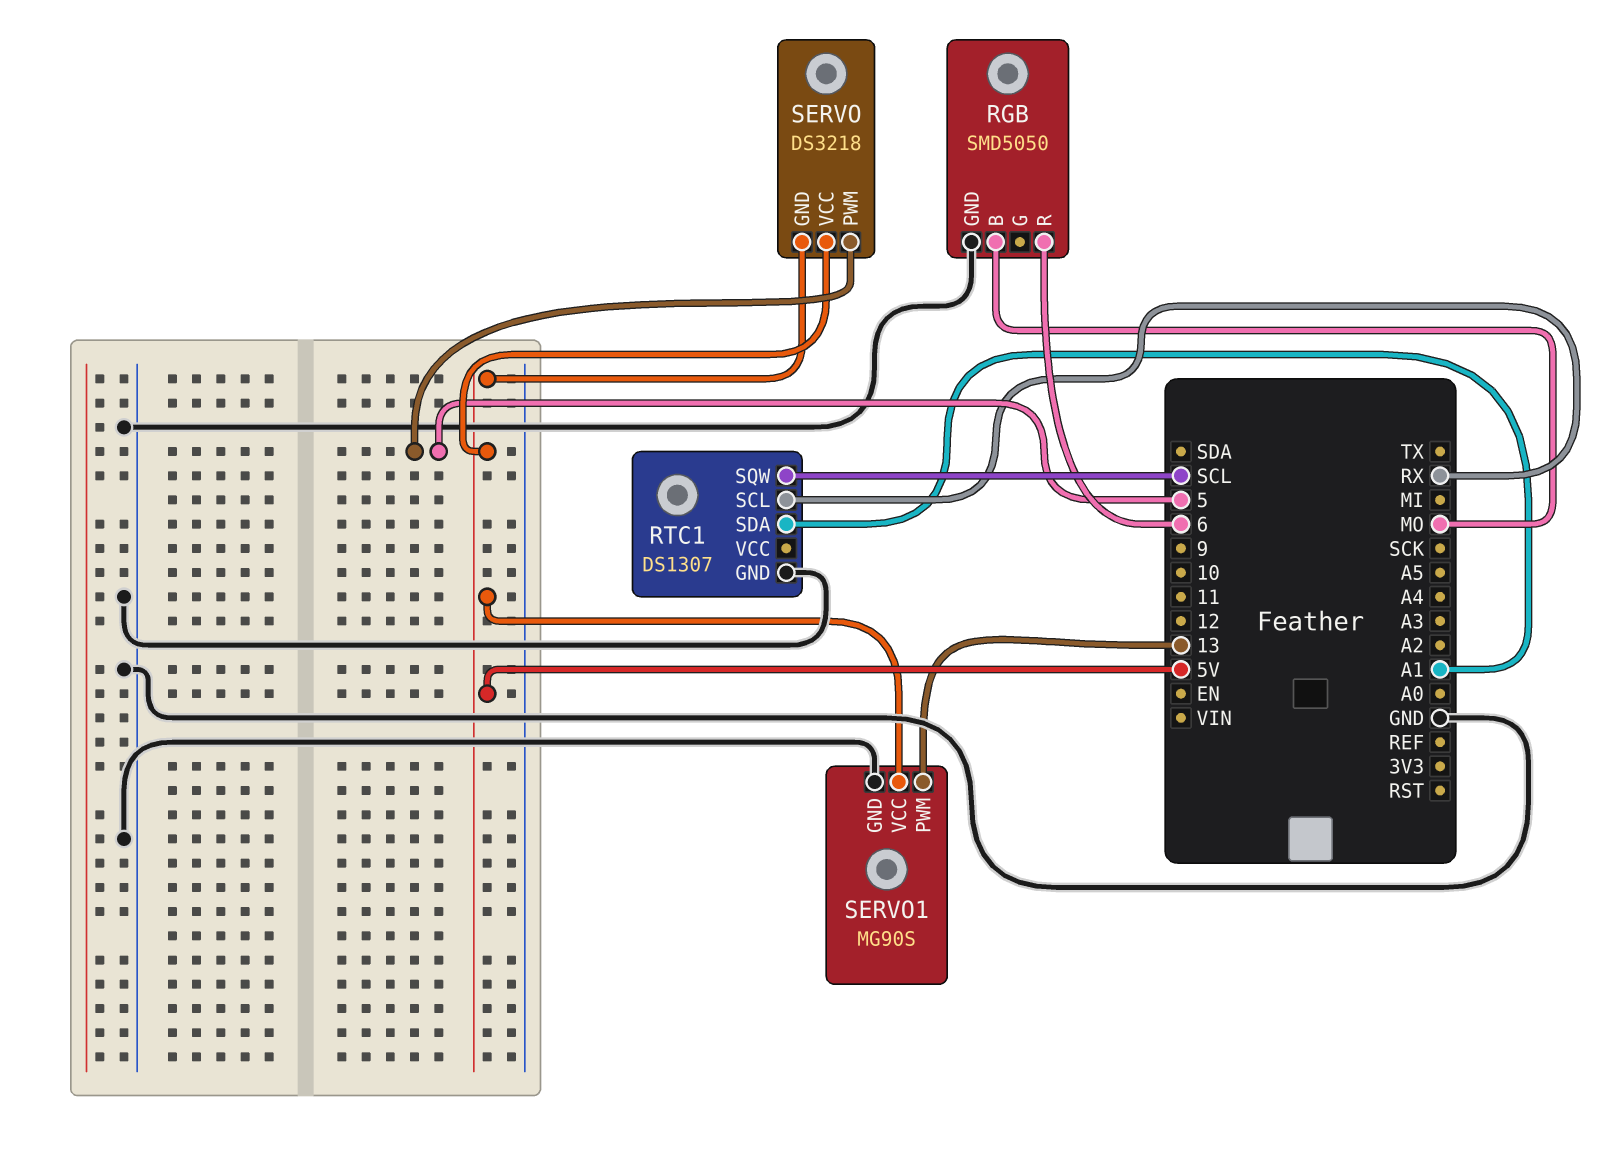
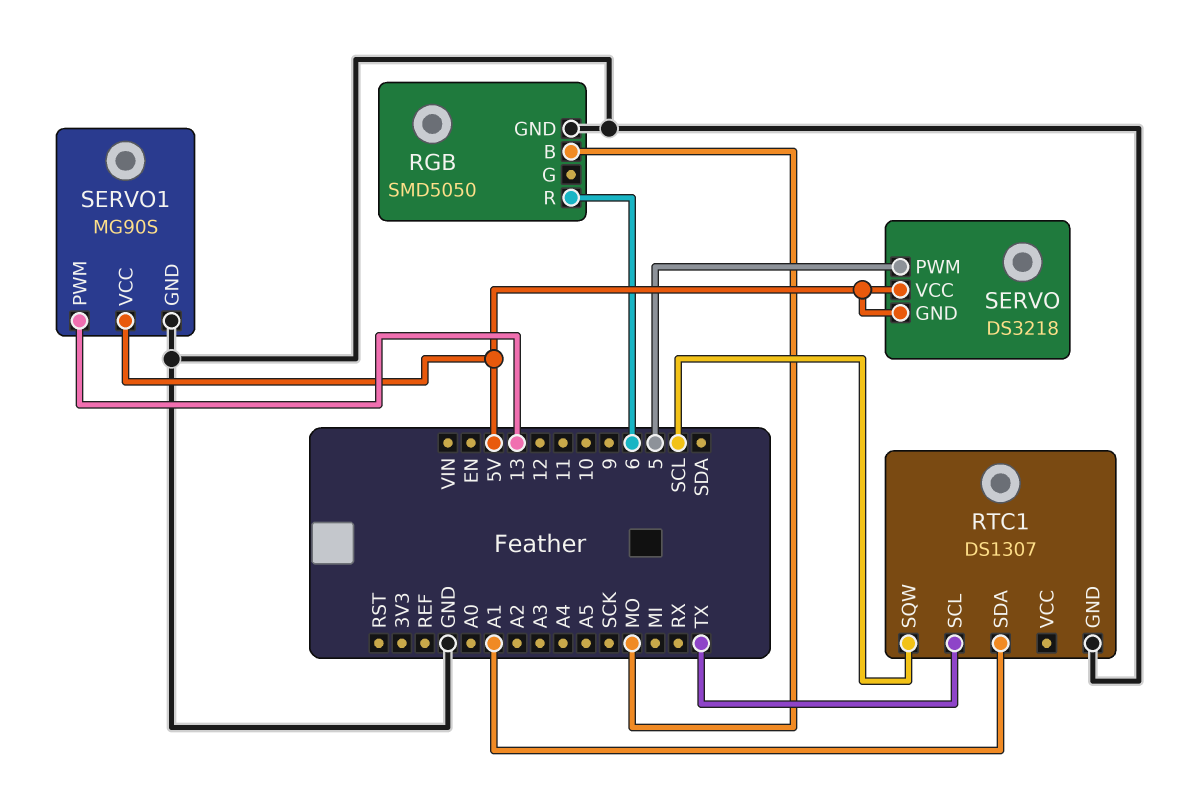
RTC1 pin SCL: RX -> TX

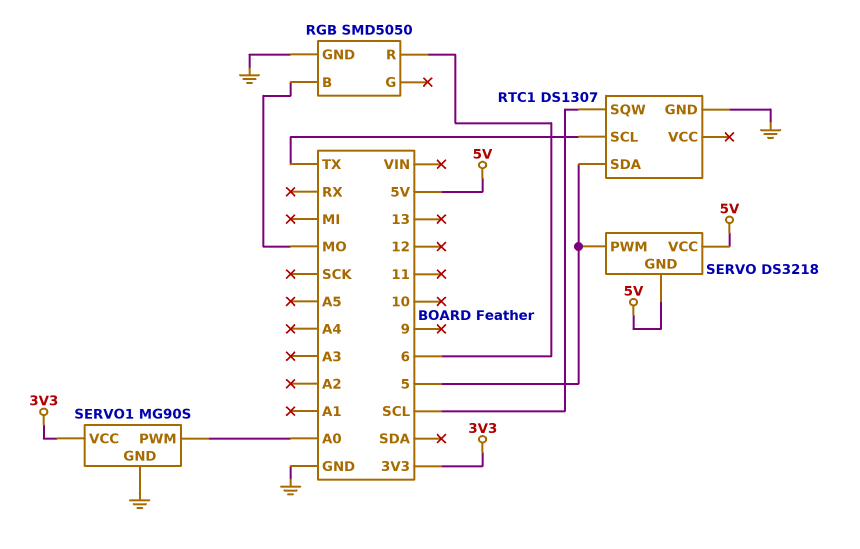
RTC1 pin SDA: A1 -> 5
SERVO1 pin PWM: 13 -> A0
SERVO1 pin VCC: 5V -> 3V3

